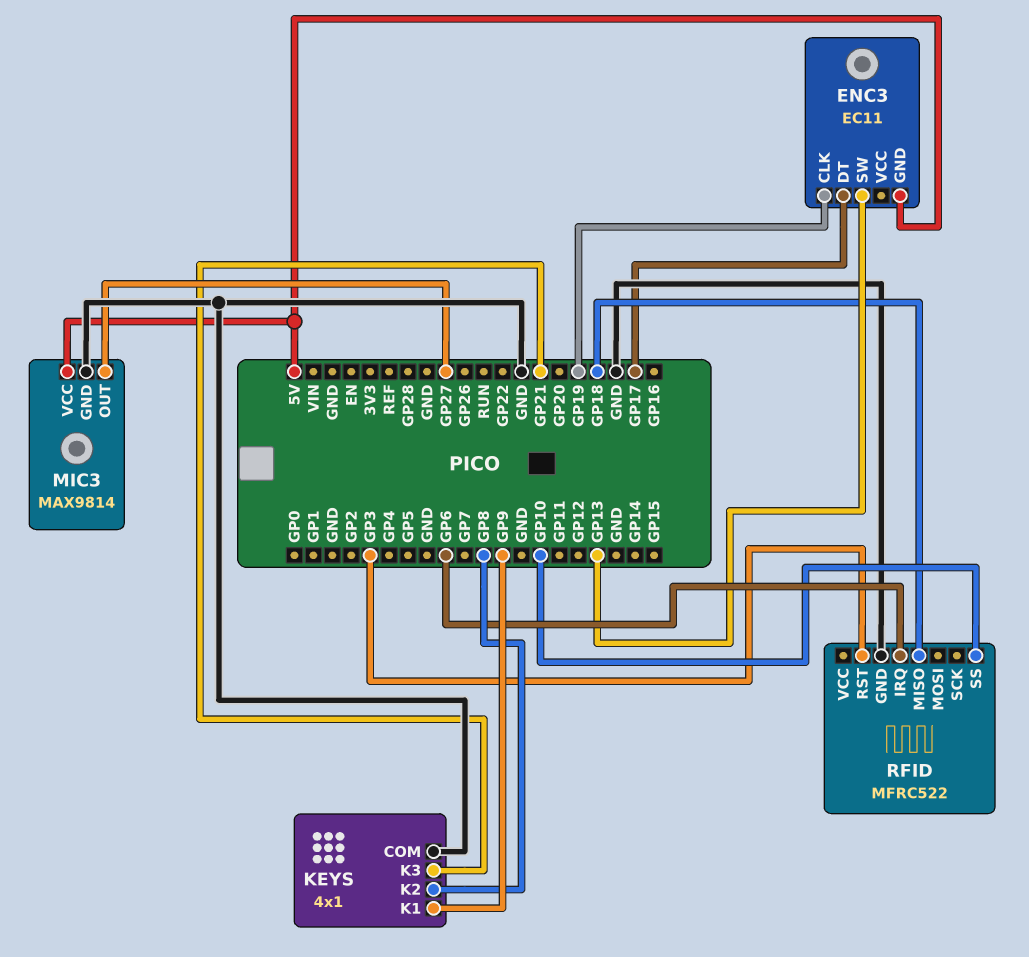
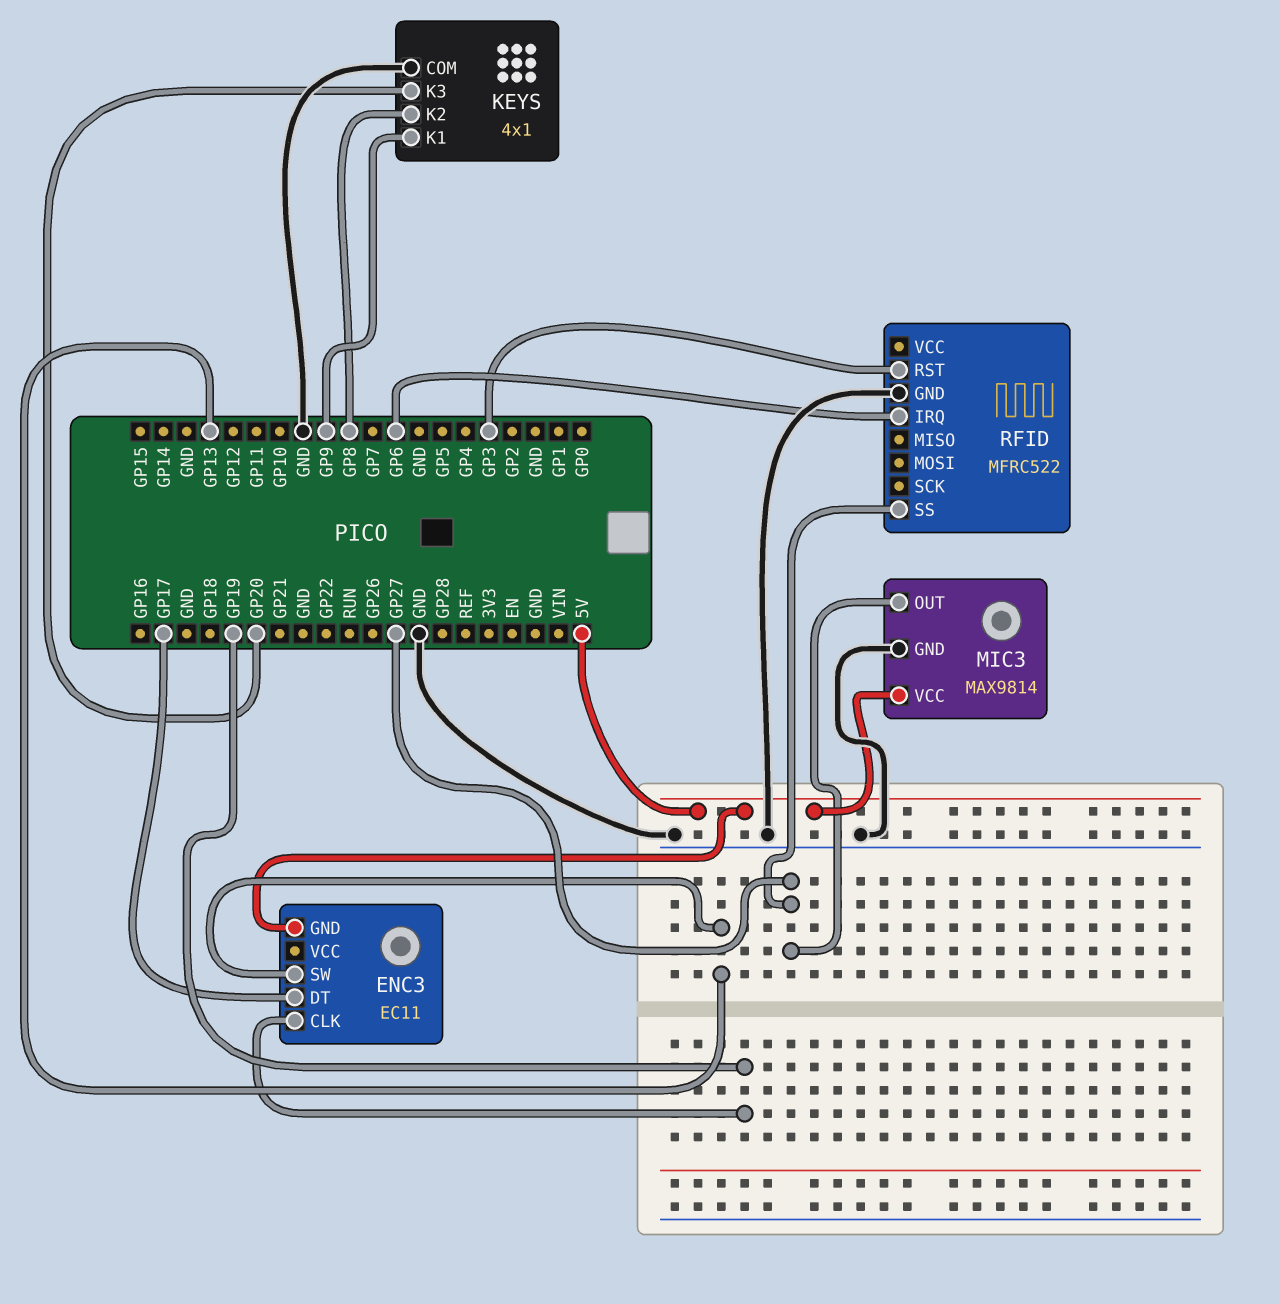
KEYS pin K3: GP21 -> GP20
RFID pin MISO: GP18 -> none
RFID pin SS: GP10 -> GP27

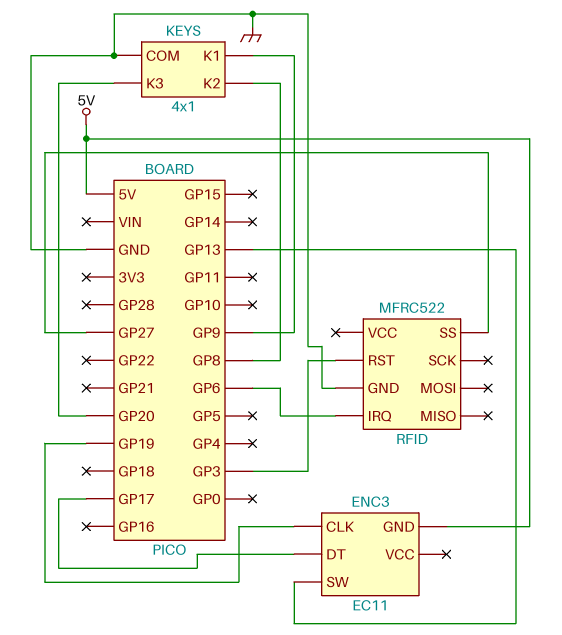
MIC3: MAX9814 -> none
MIC3 pin GND: GND -> none
MIC3 pin OUT: GP27 -> none
MIC3 pin VCC: 5V -> none

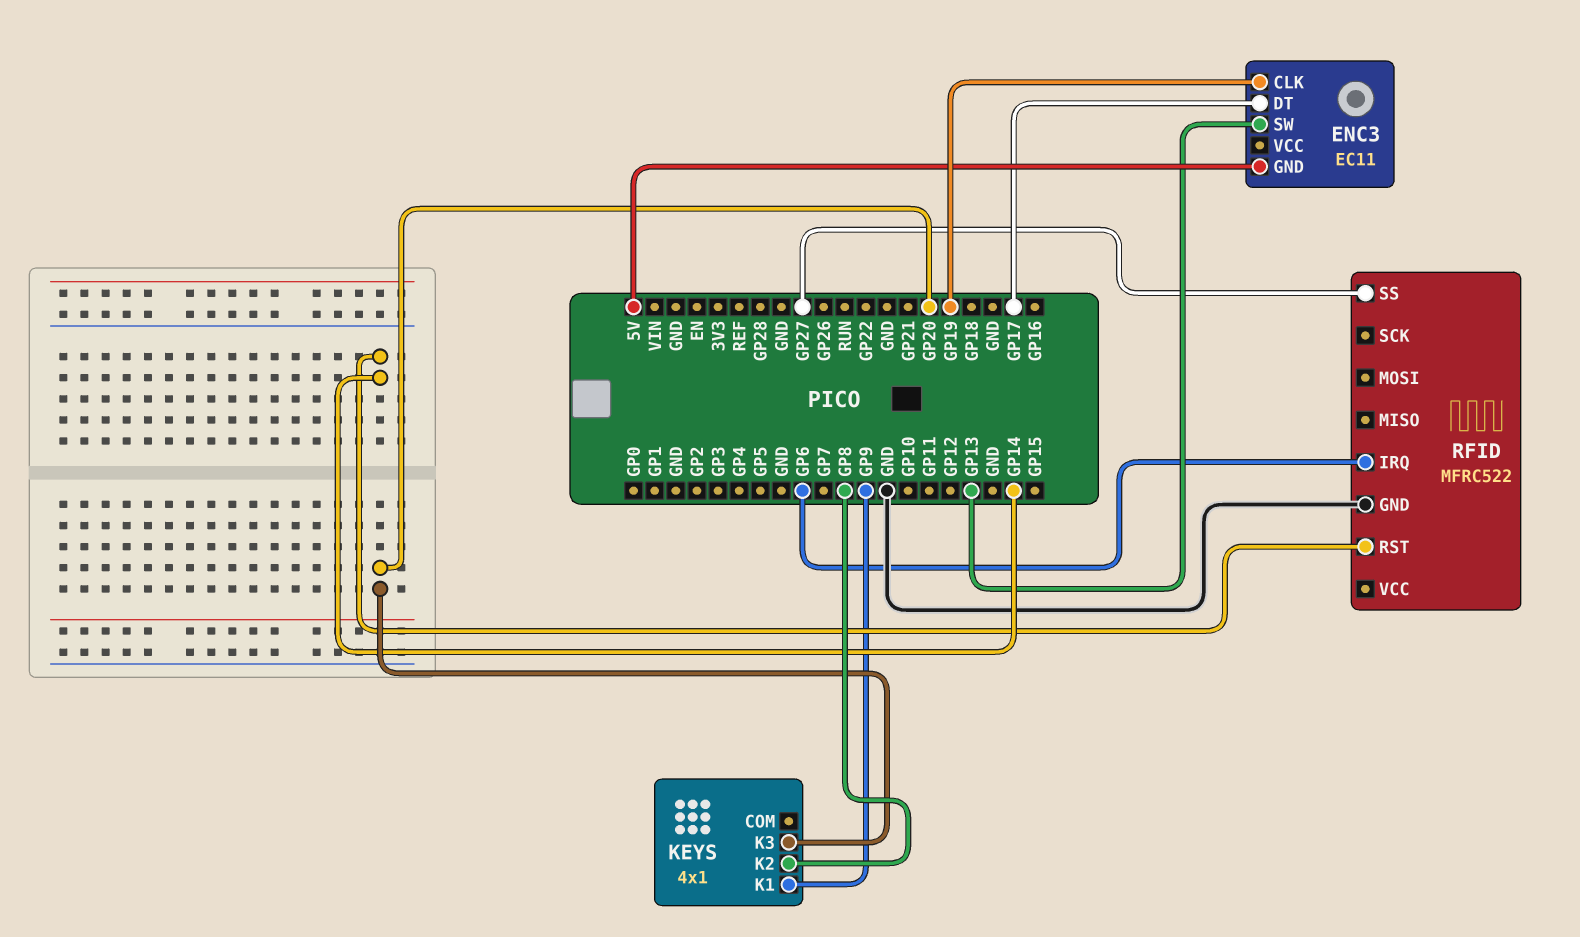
KEYS pin COM: GND -> none
RFID pin RST: GP3 -> GP14

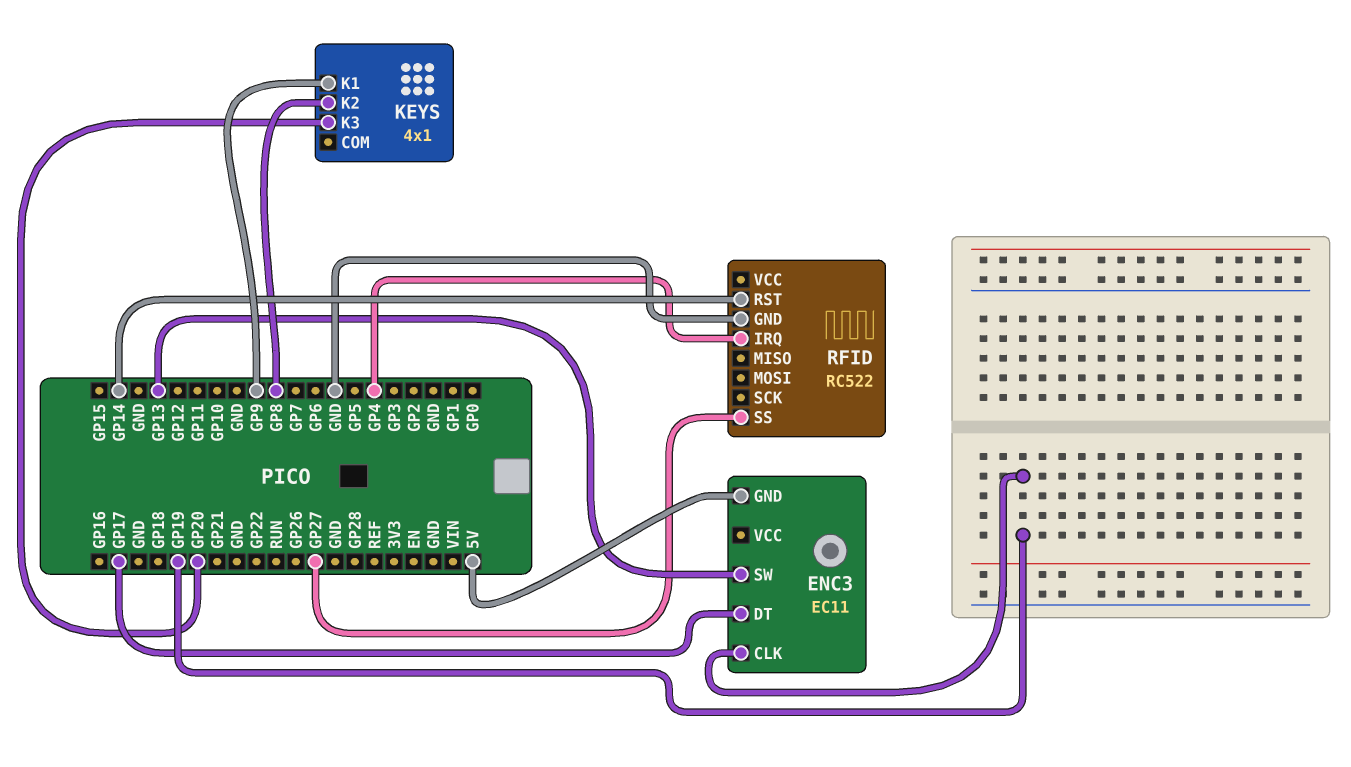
RFID: MFRC522 -> RC522
RFID pin IRQ: GP6 -> GP4

